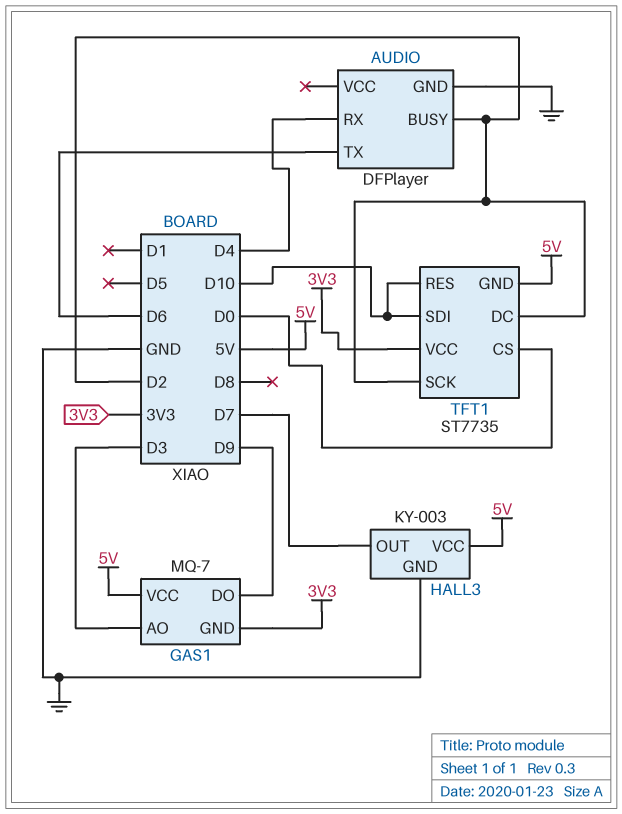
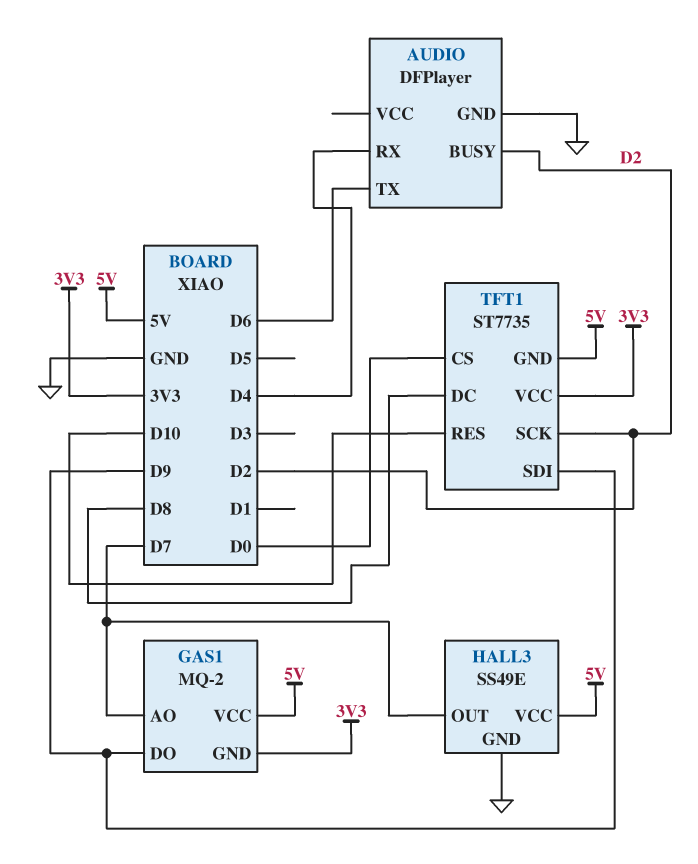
GAS1: MQ-7 -> MQ-2
GAS1 pin AO: D3 -> D7
HALL3: KY-003 -> SS49E
TFT1 pin DC: D2 -> D8
TFT1 pin SDI: D10 -> D9

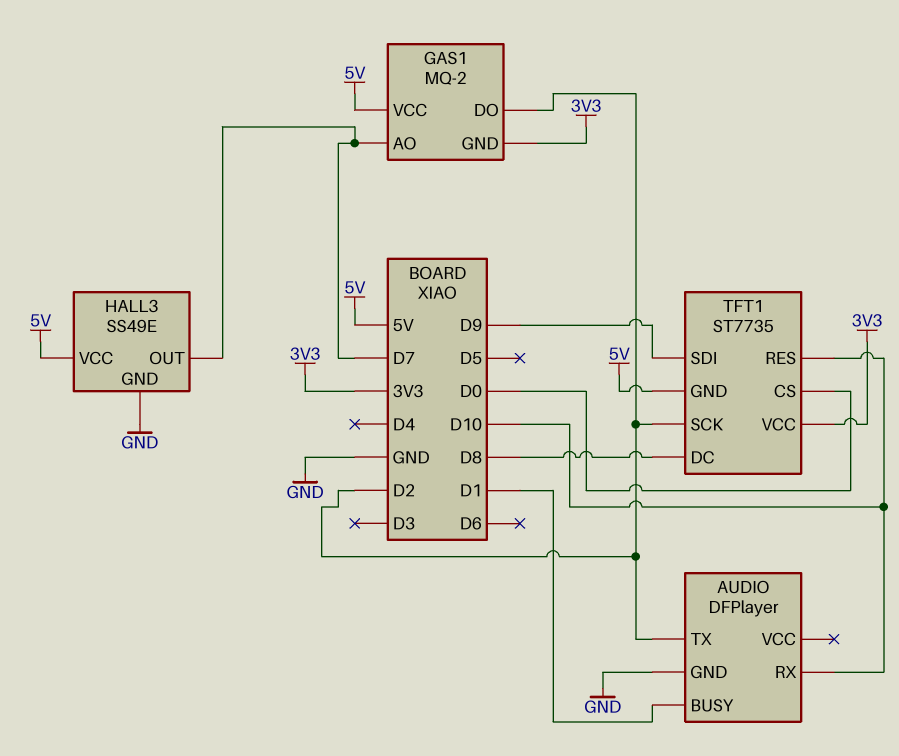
AUDIO pin BUSY: D2 -> D1
AUDIO pin RX: D4 -> D10
AUDIO pin TX: D6 -> D2
GAS1 pin DO: D9 -> D2

